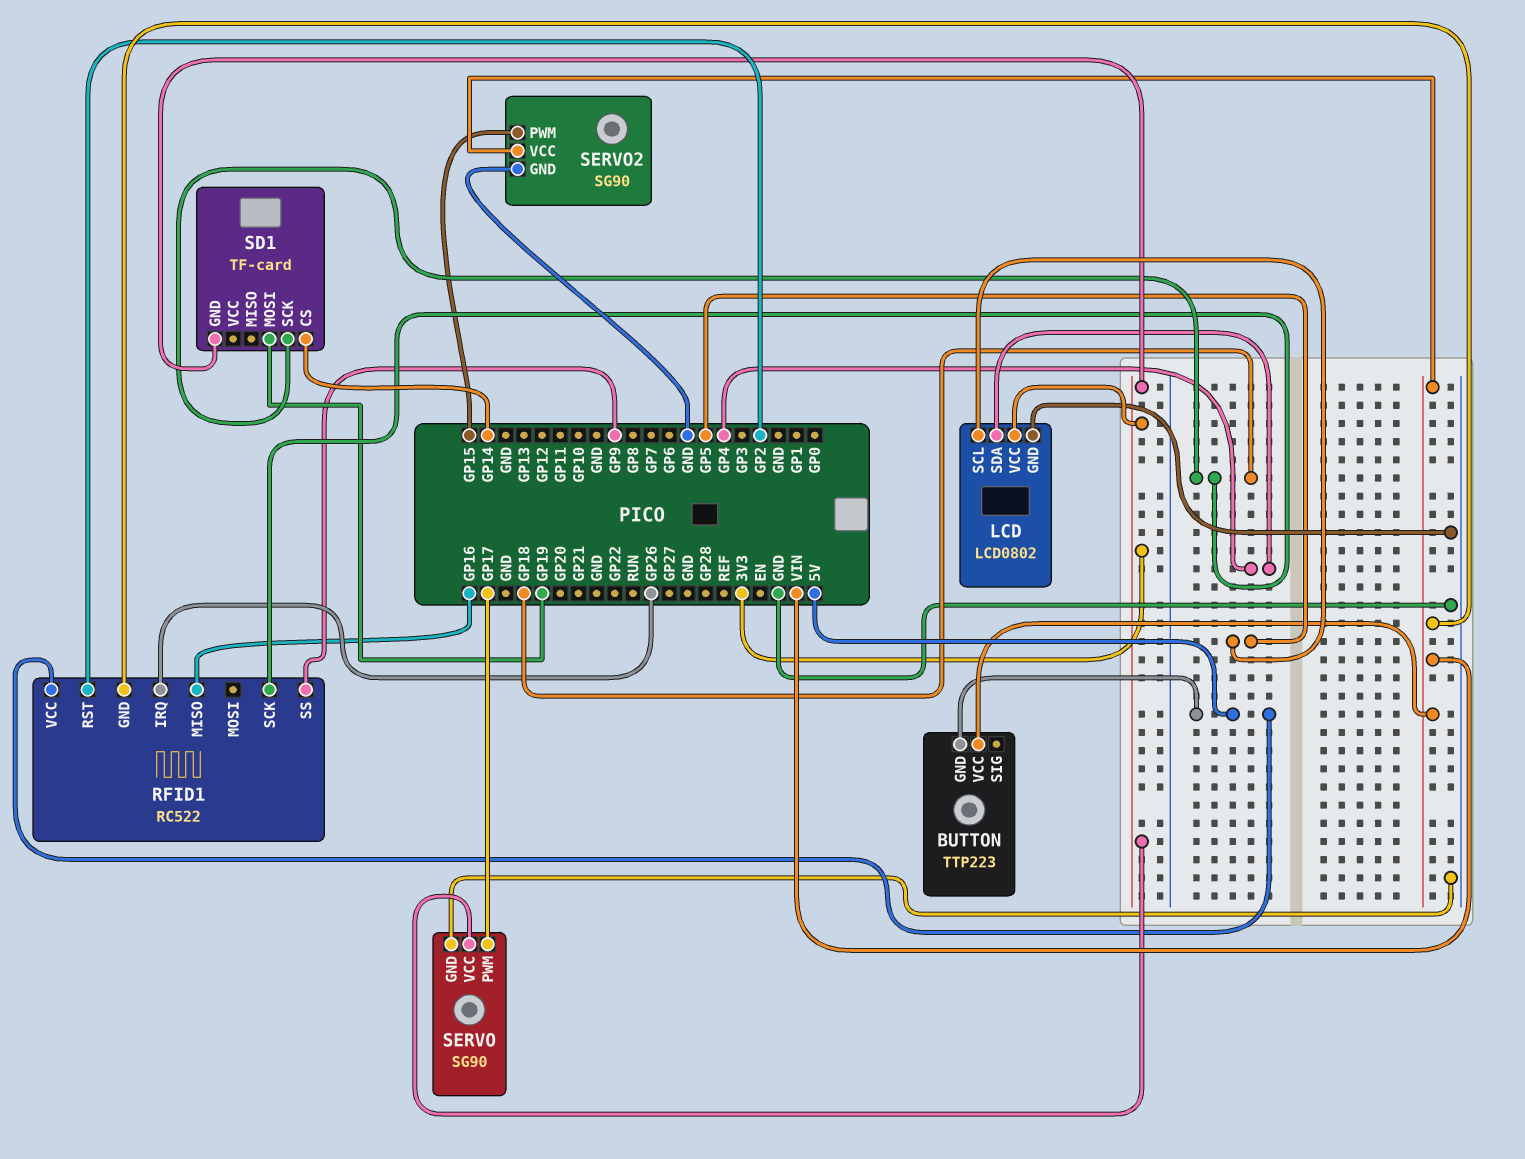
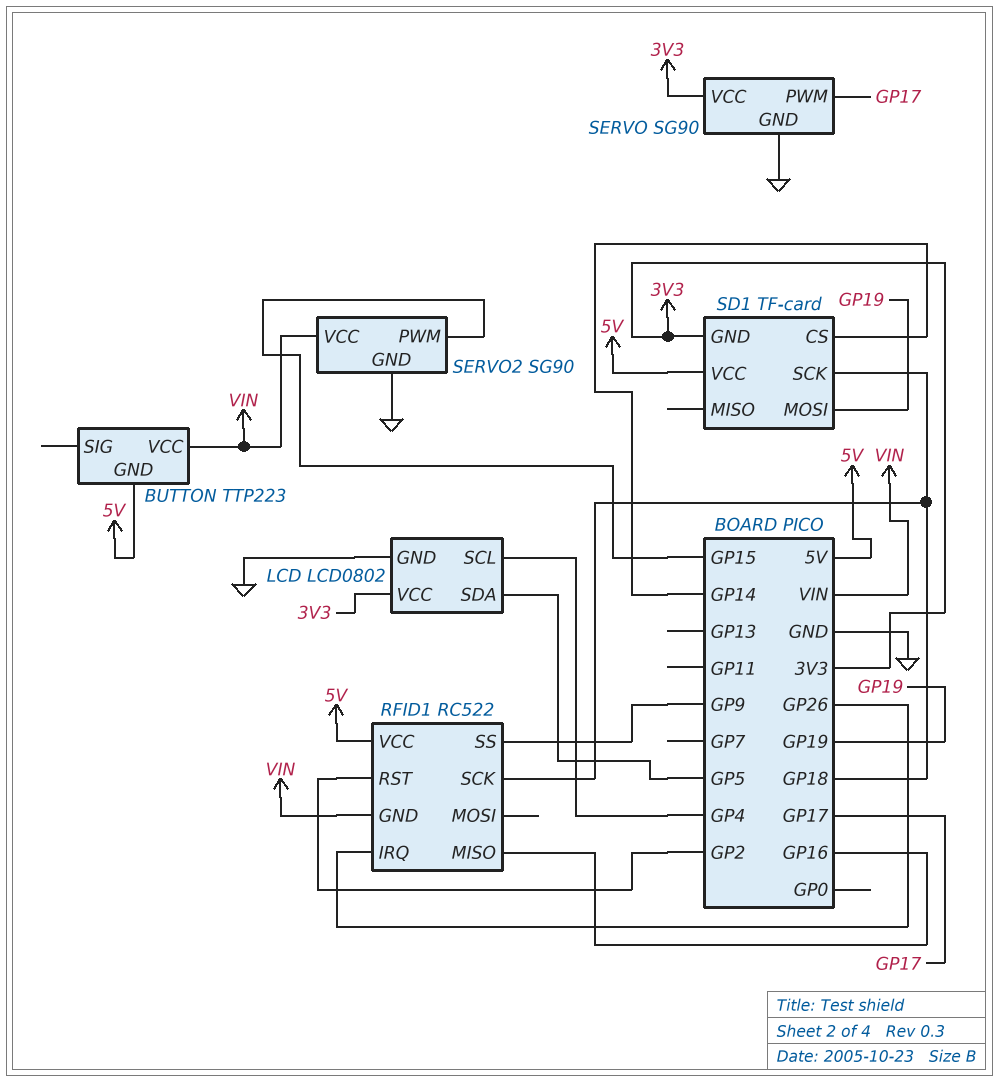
LCD pin SCL: GP5 -> GP4
LCD pin SDA: GP4 -> GP5
SD1 pin VCC: none -> 5V

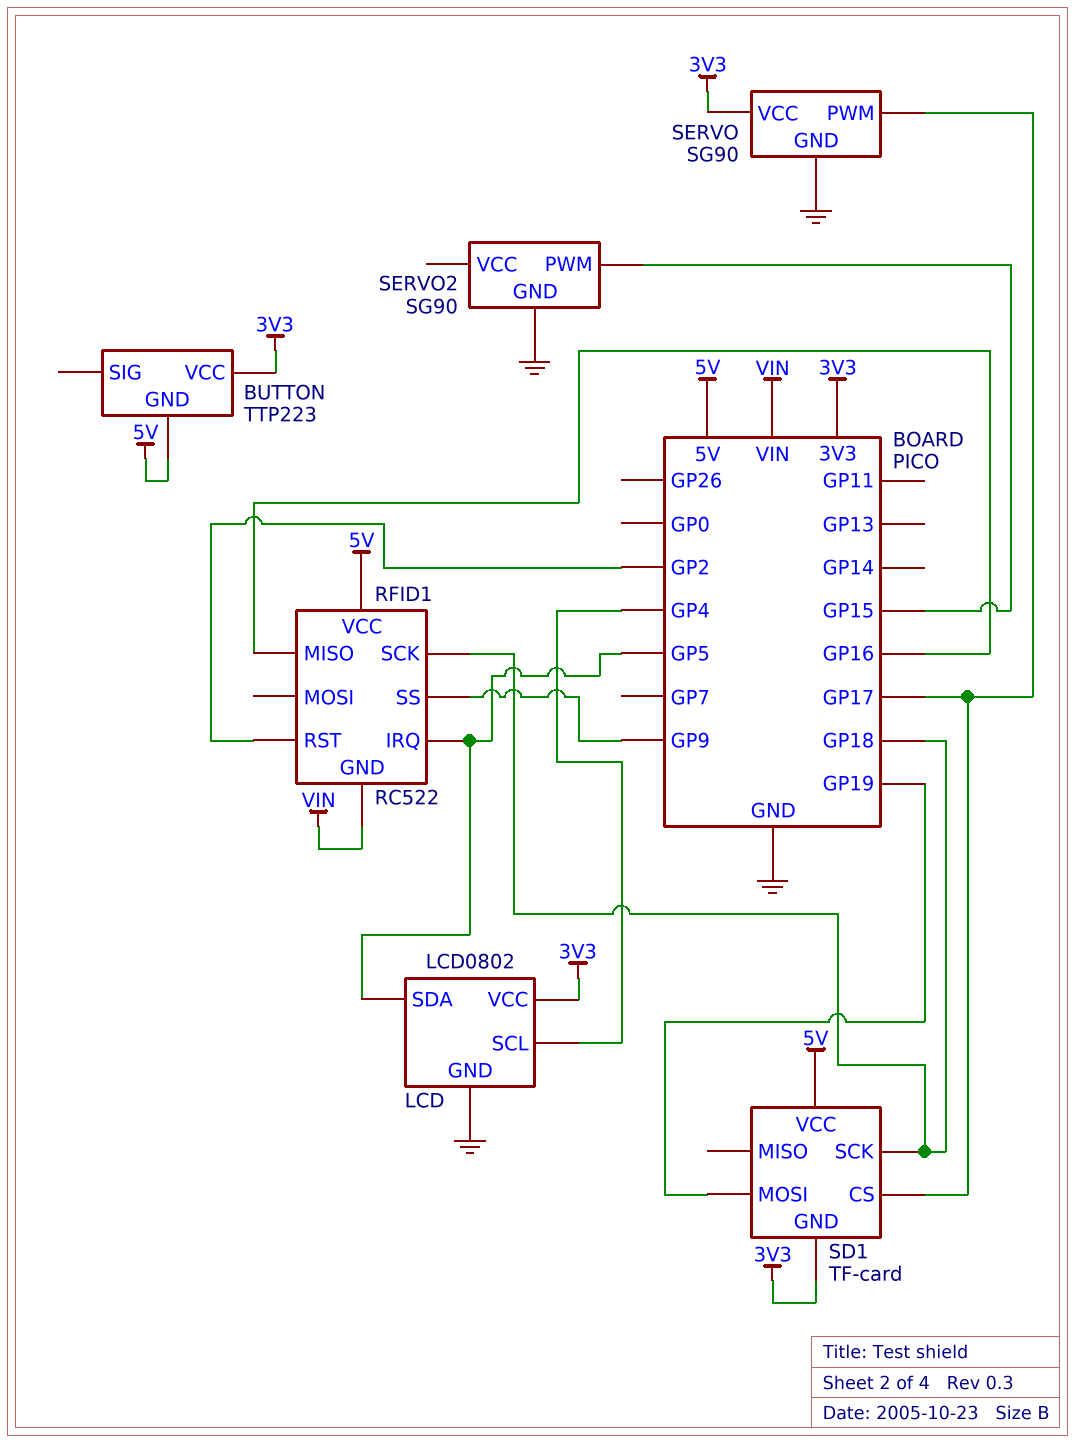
BUTTON pin VCC: VIN -> 3V3
RFID1 pin IRQ: GP26 -> GP5
SD1 pin CS: GP14 -> GP17
SERVO2 pin VCC: VIN -> none

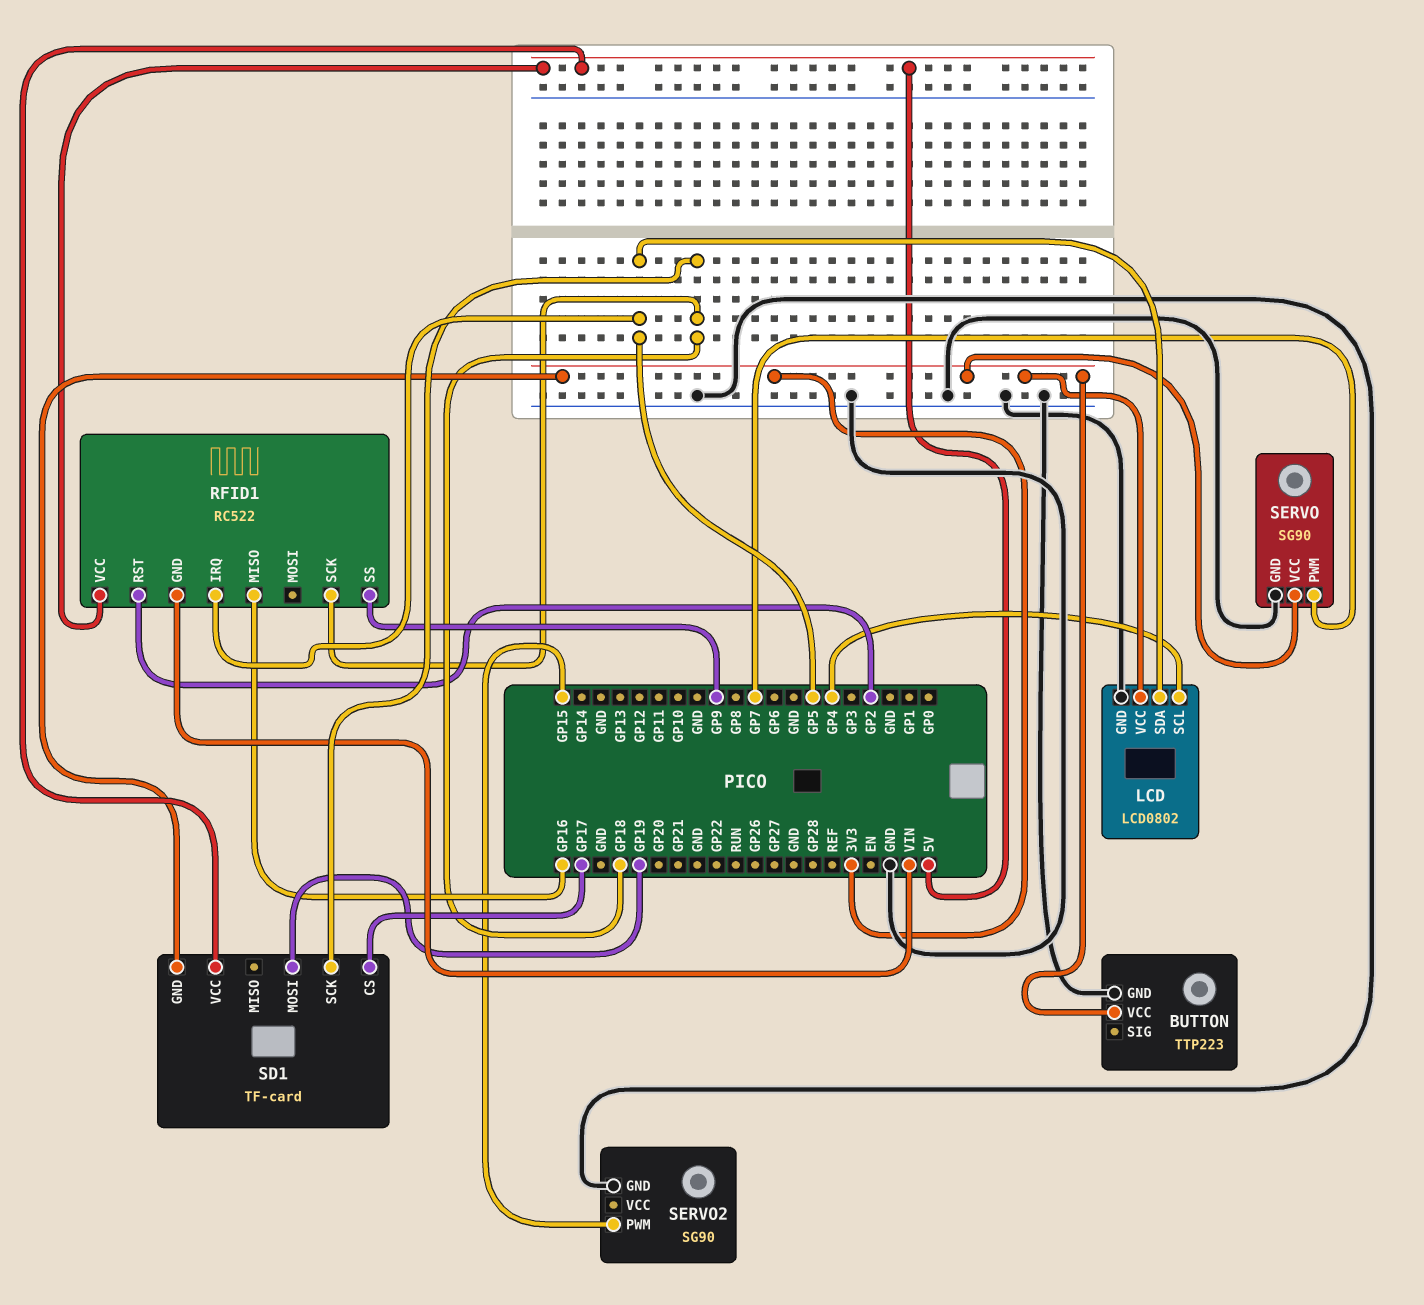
BUTTON pin GND: 5V -> GND
SERVO pin PWM: GP17 -> GP7

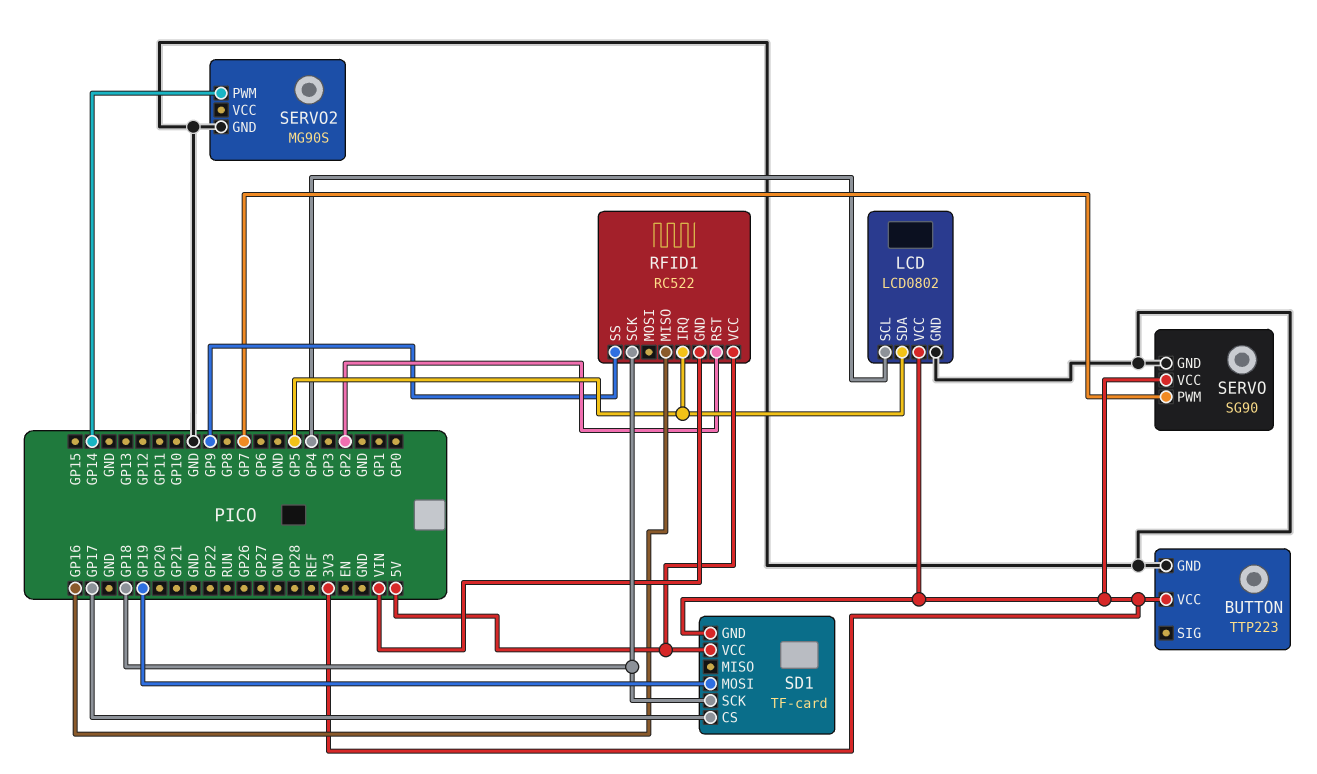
SERVO2: SG90 -> MG90S
SERVO2 pin PWM: GP15 -> GP14

